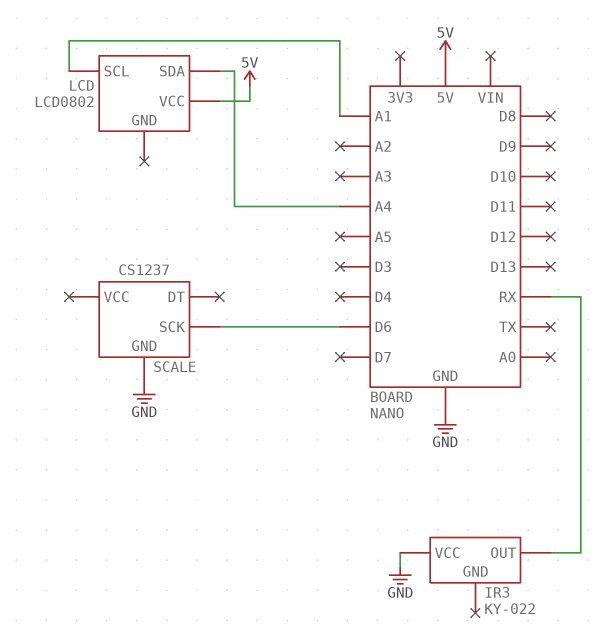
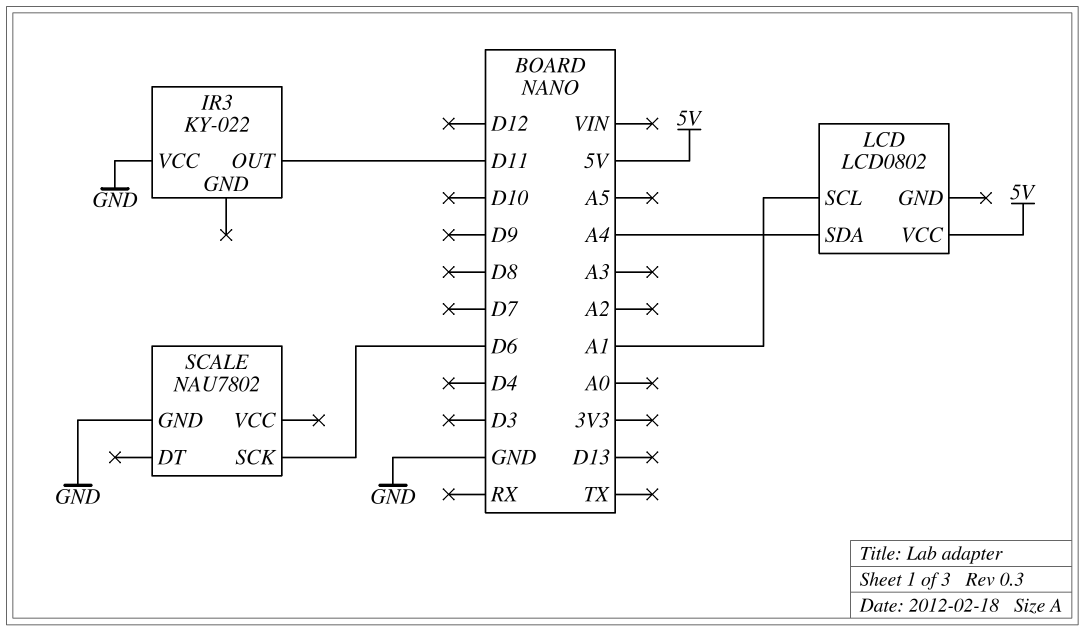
IR3 pin OUT: RX -> D11
SCALE: CS1237 -> NAU7802

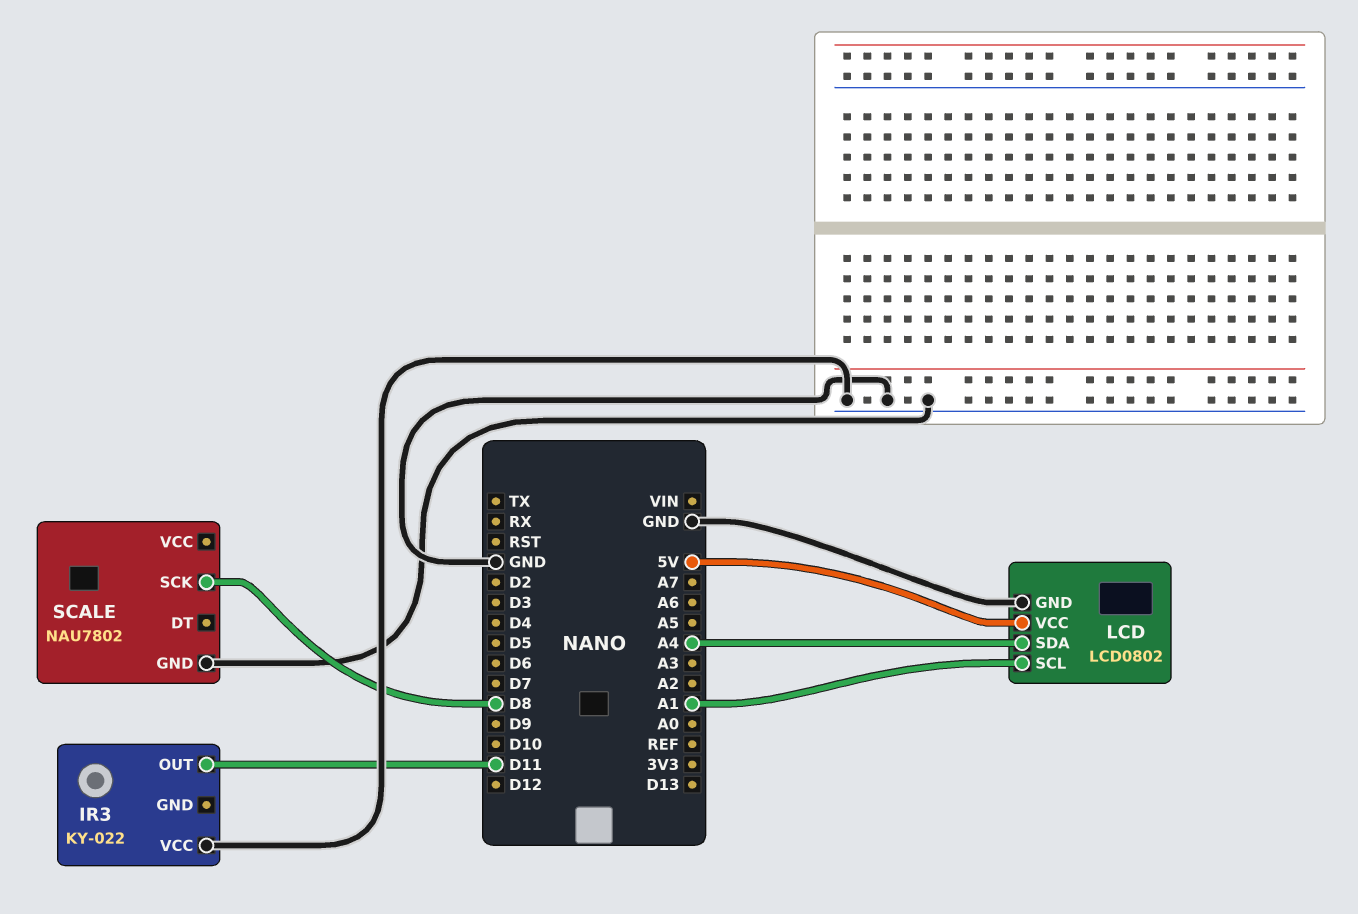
LCD pin GND: none -> GND
SCALE pin SCK: D6 -> D8

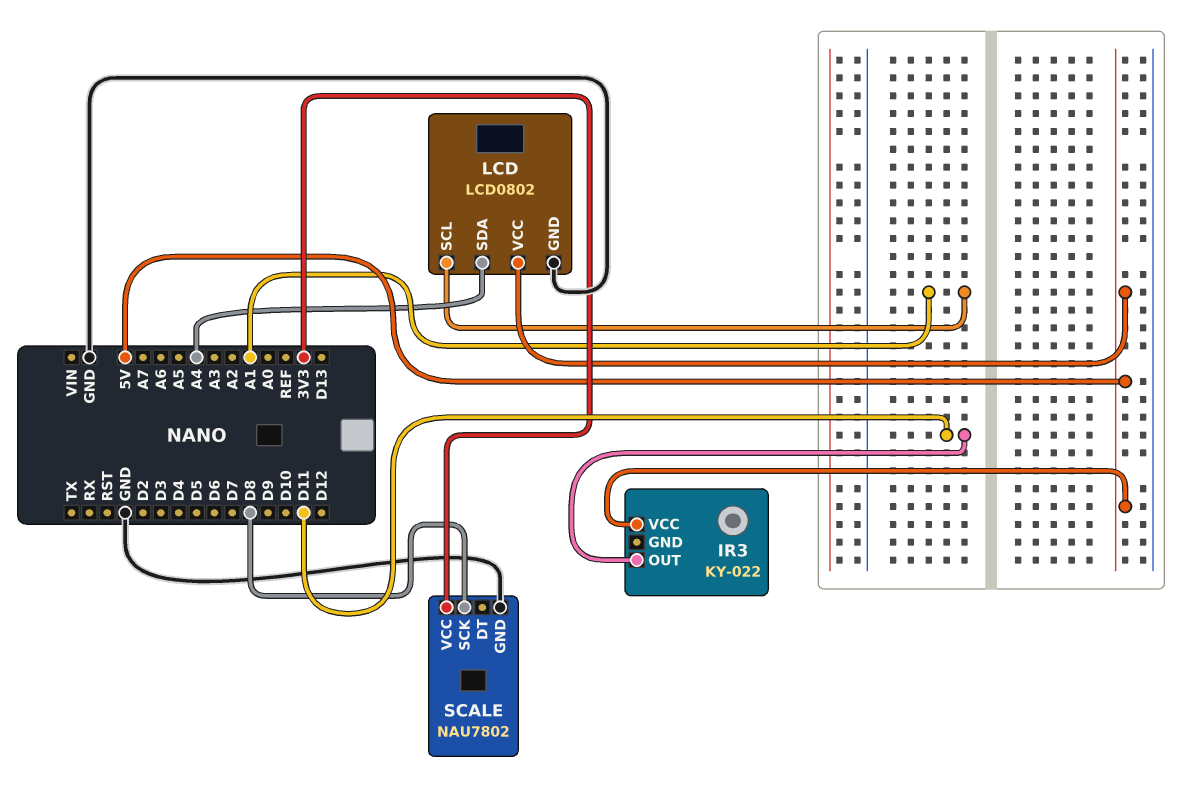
IR3 pin VCC: GND -> 5V
SCALE pin VCC: none -> 3V3

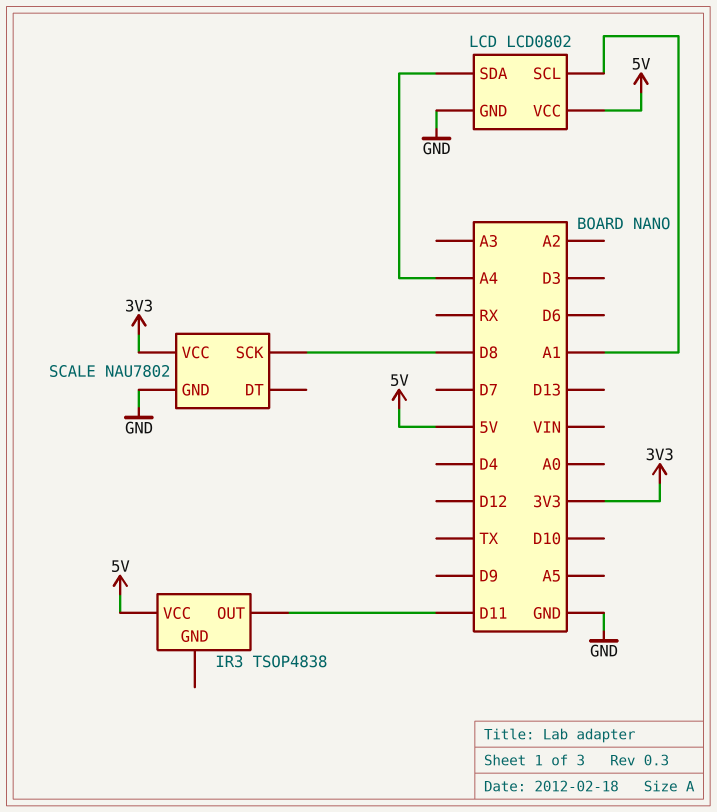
IR3: KY-022 -> TSOP4838

